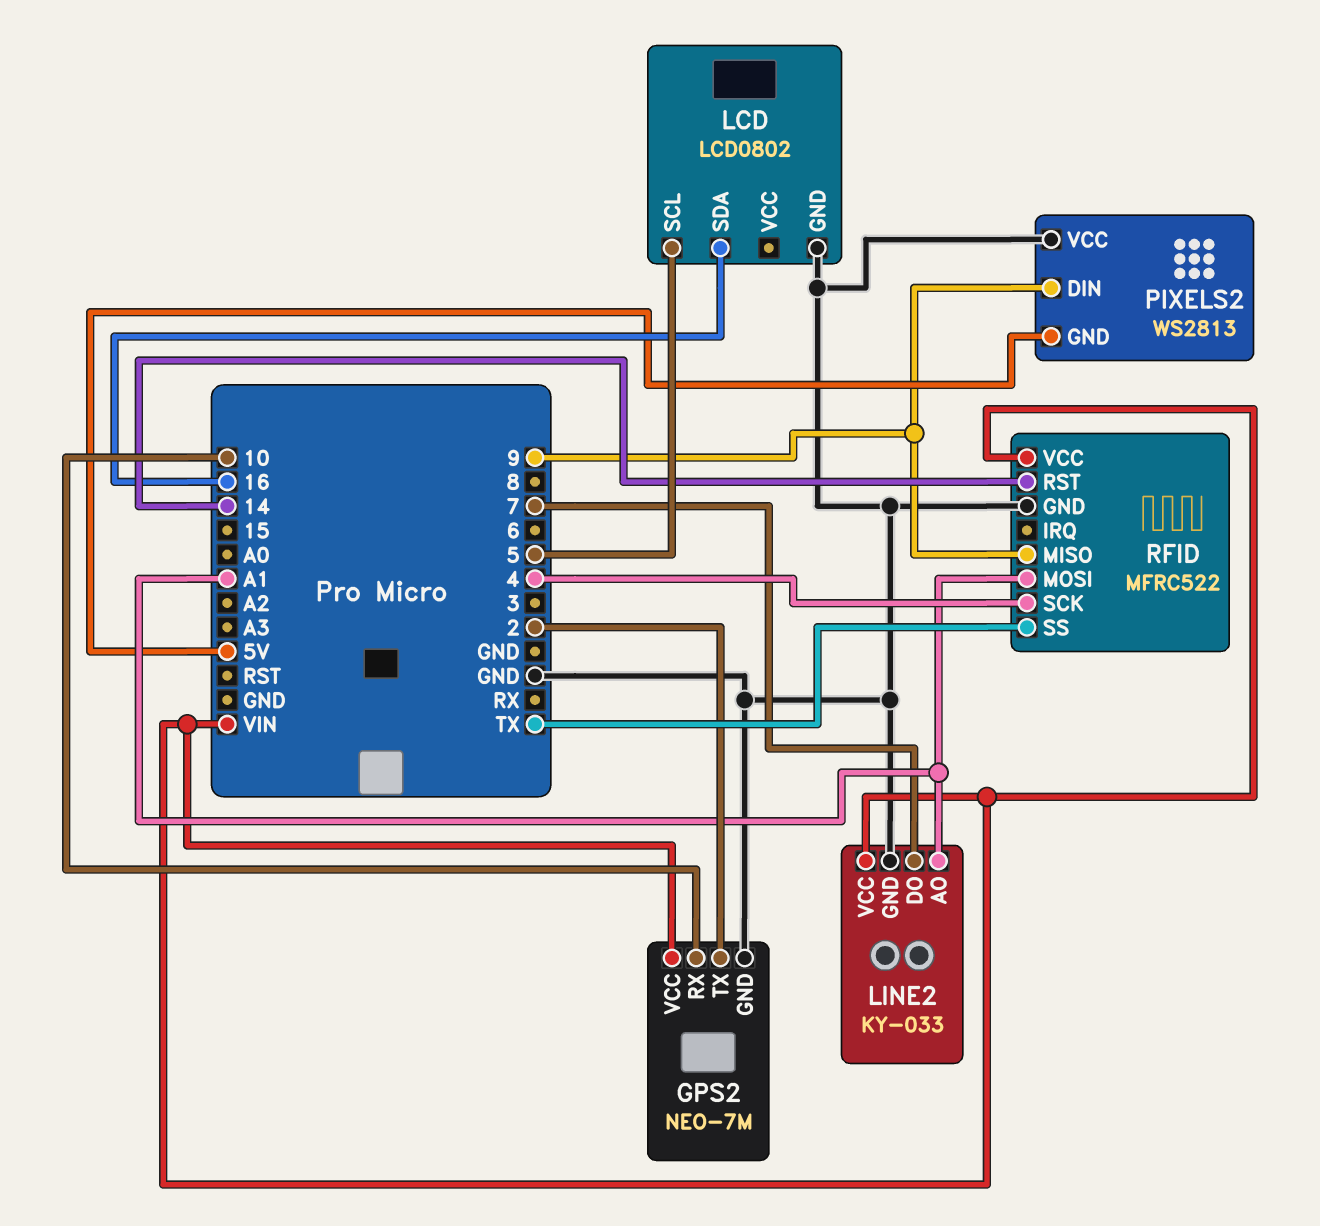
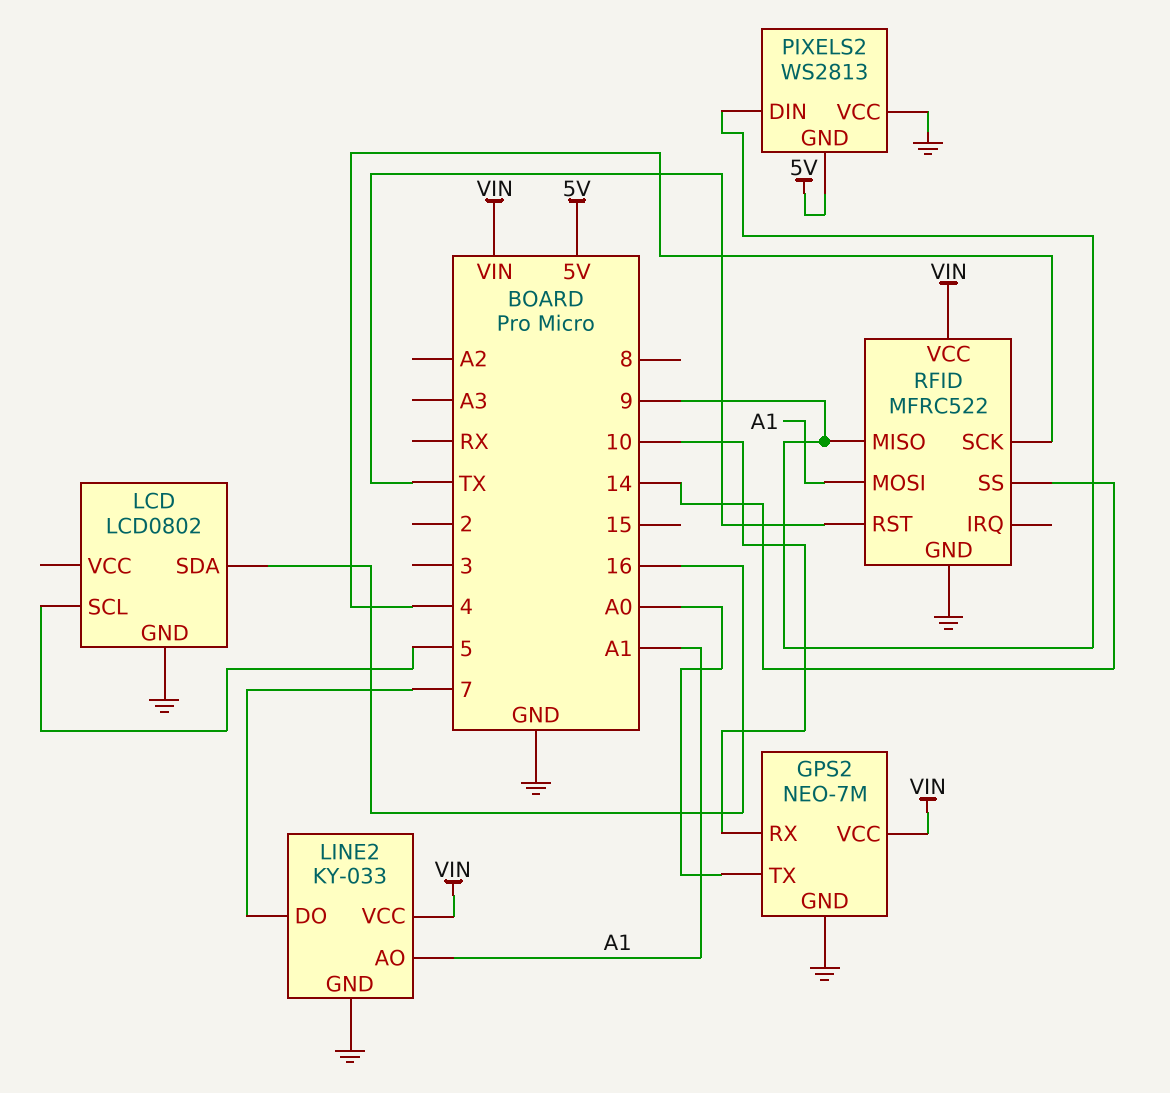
GPS2 pin TX: 2 -> A0
RFID pin RST: 14 -> TX
RFID pin SS: TX -> 14

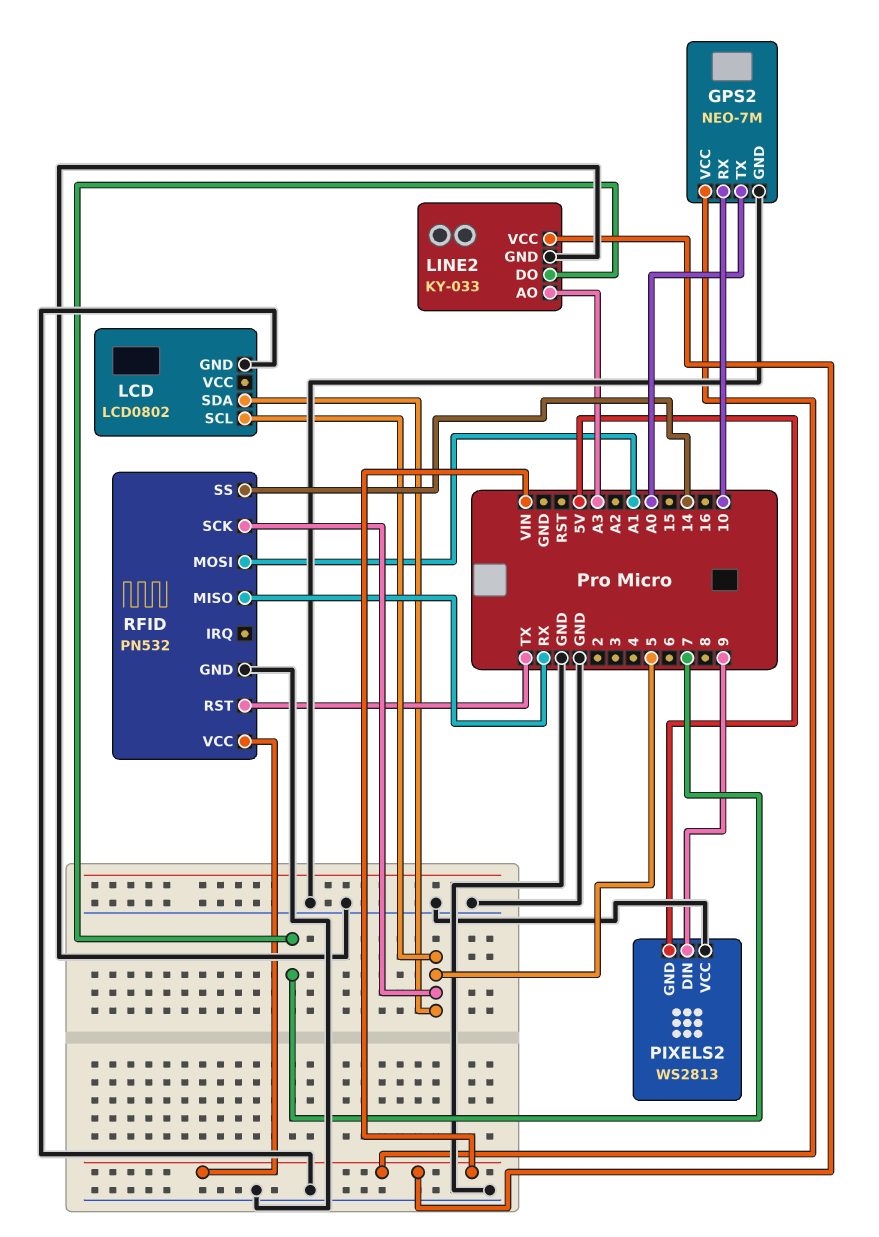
LCD pin SDA: 16 -> 5
LINE2 pin AO: A1 -> A3
RFID: MFRC522 -> PN532
RFID pin MISO: 9 -> RX
RFID pin SCK: 4 -> 5

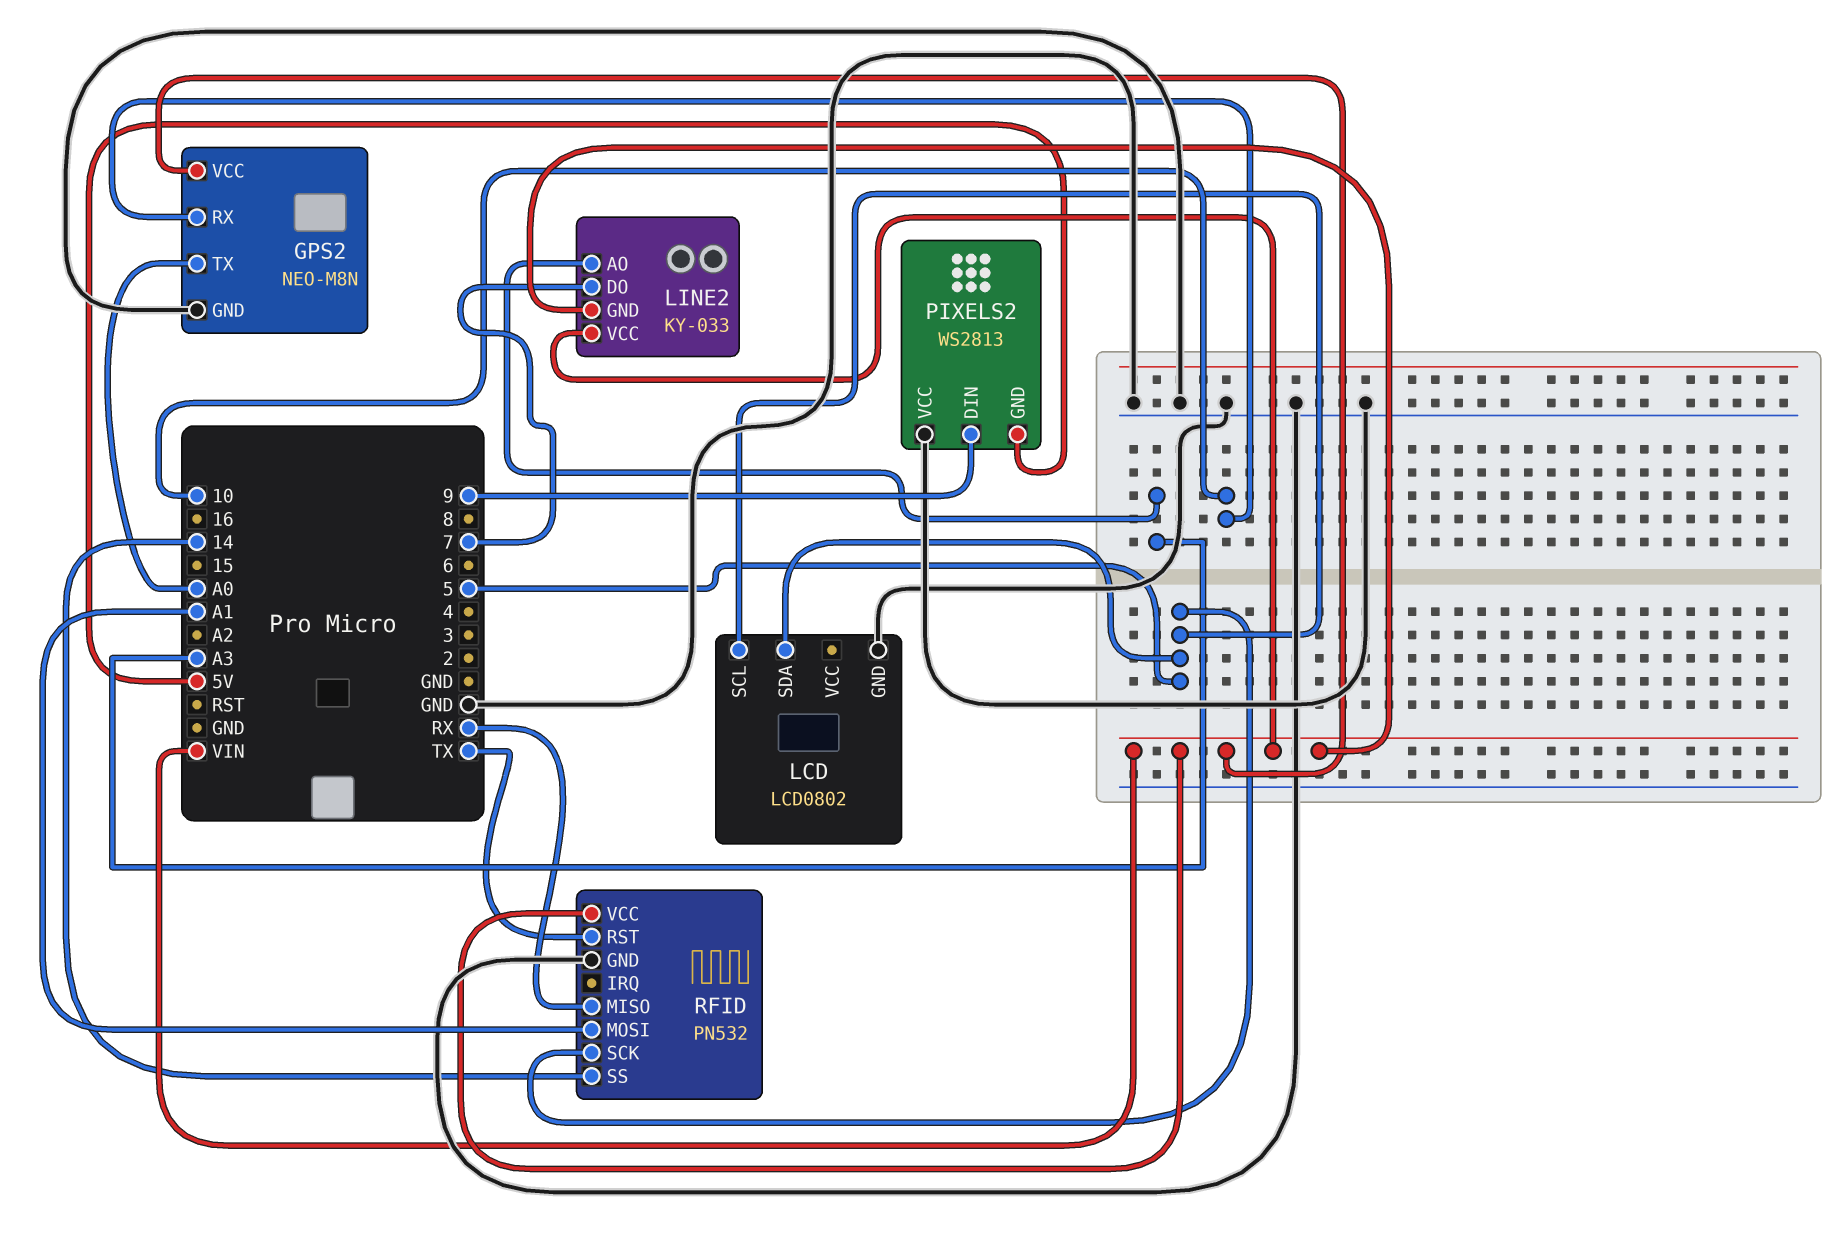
GPS2: NEO-7M -> NEO-M8N
LINE2 pin GND: GND -> VIN

